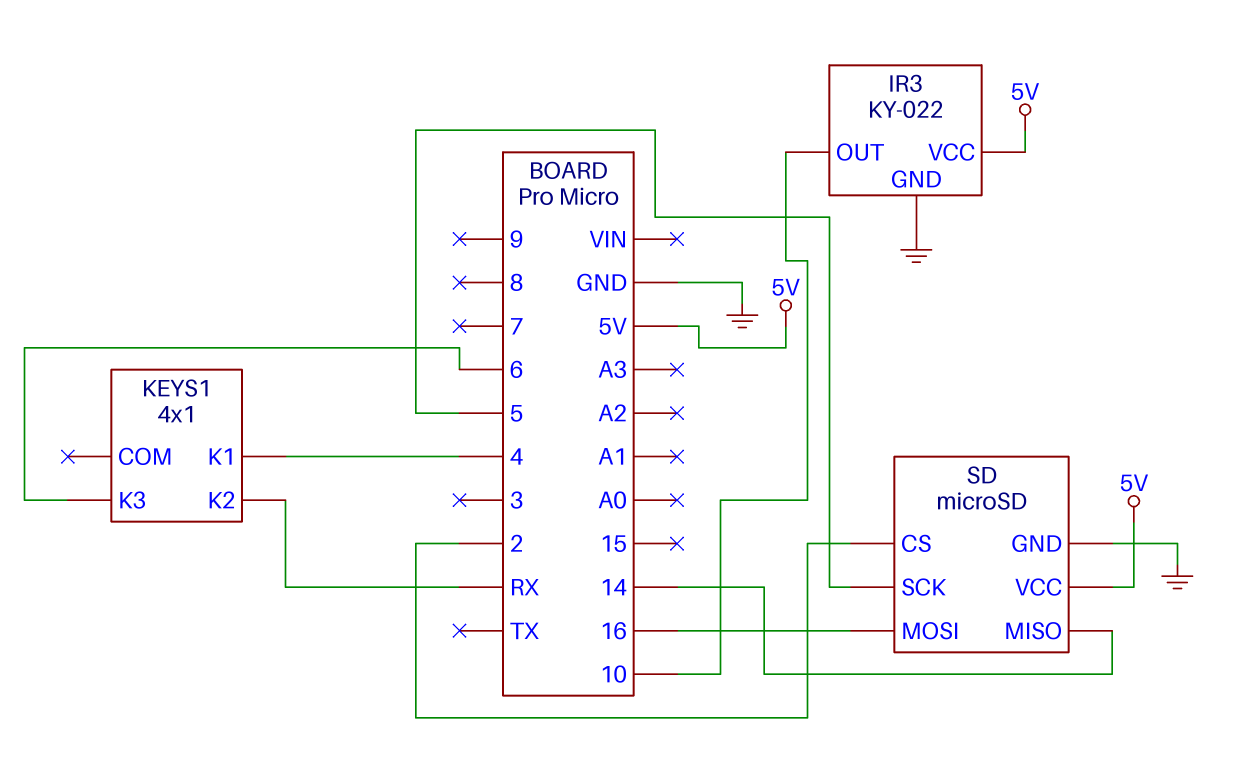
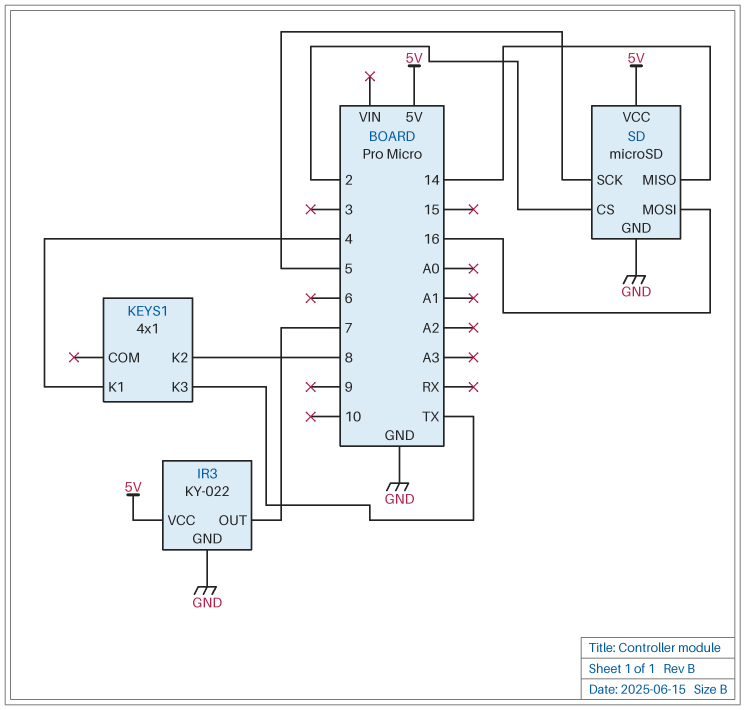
IR3 pin OUT: 10 -> 7
KEYS1 pin K2: RX -> 8
KEYS1 pin K3: 6 -> TX

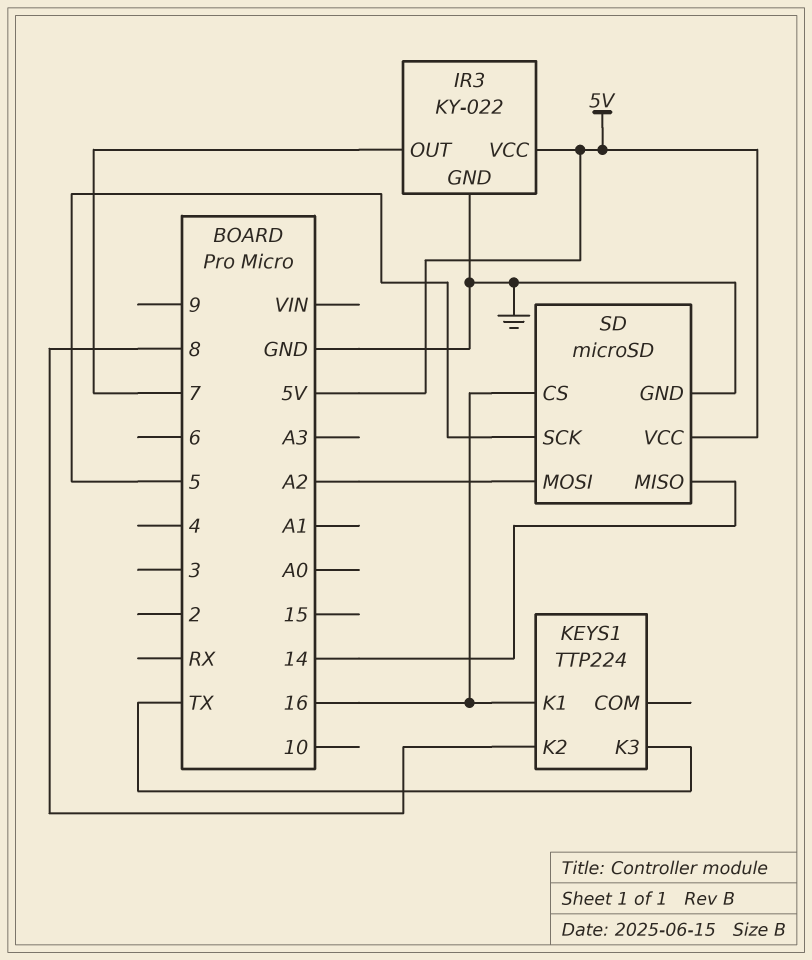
KEYS1: 4x1 -> TTP224
KEYS1 pin K1: 4 -> 16
SD pin CS: 2 -> 16
SD pin MOSI: 16 -> A2

